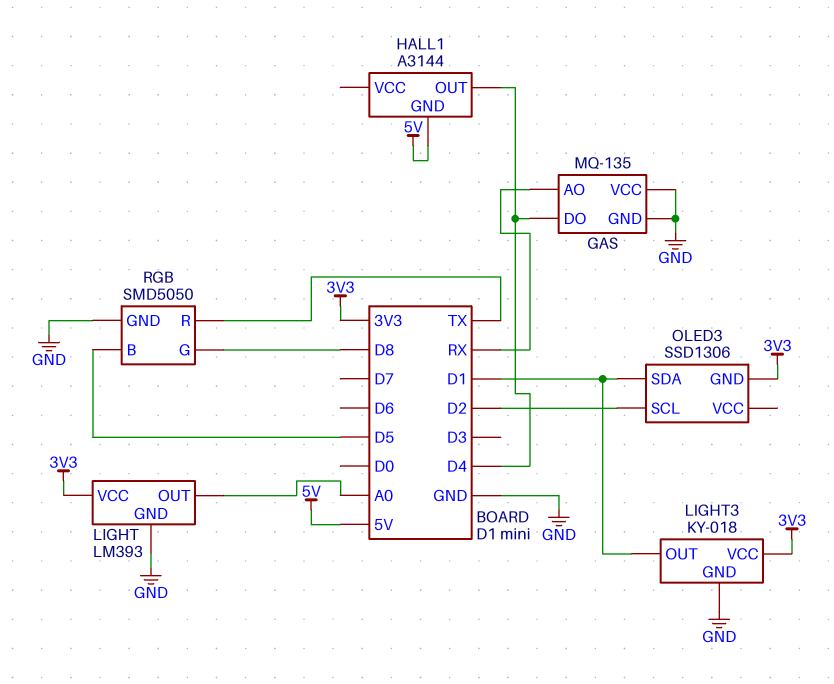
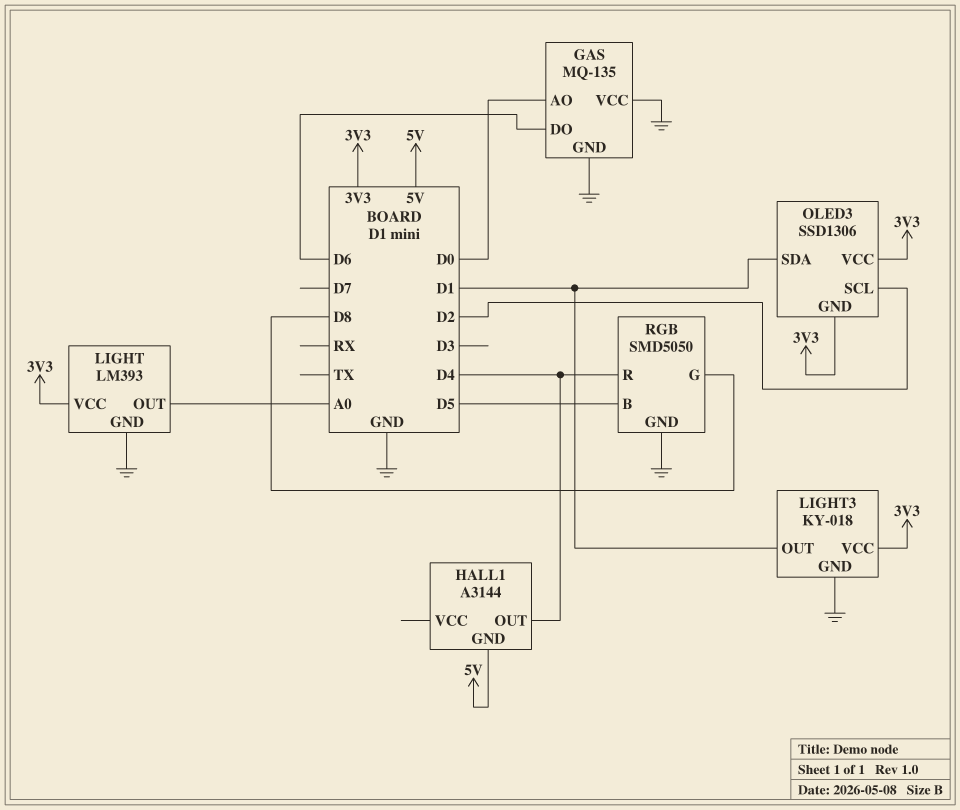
GAS pin AO: RX -> D0
GAS pin DO: D4 -> D6
OLED3 pin VCC: none -> 3V3
RGB pin R: TX -> D4

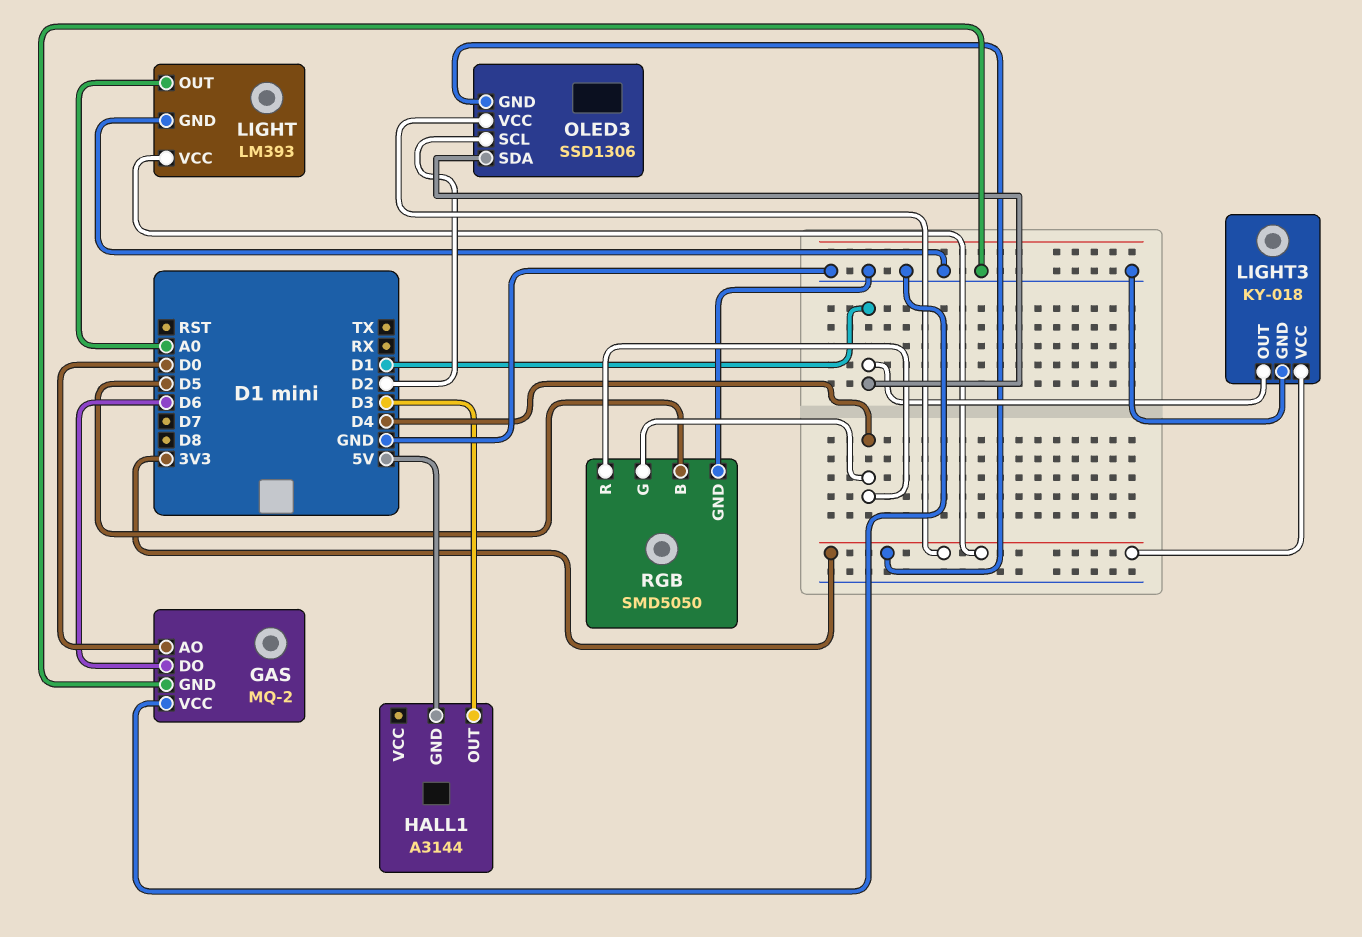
GAS: MQ-135 -> MQ-2
HALL1 pin OUT: D4 -> D3
RGB pin G: D8 -> D4

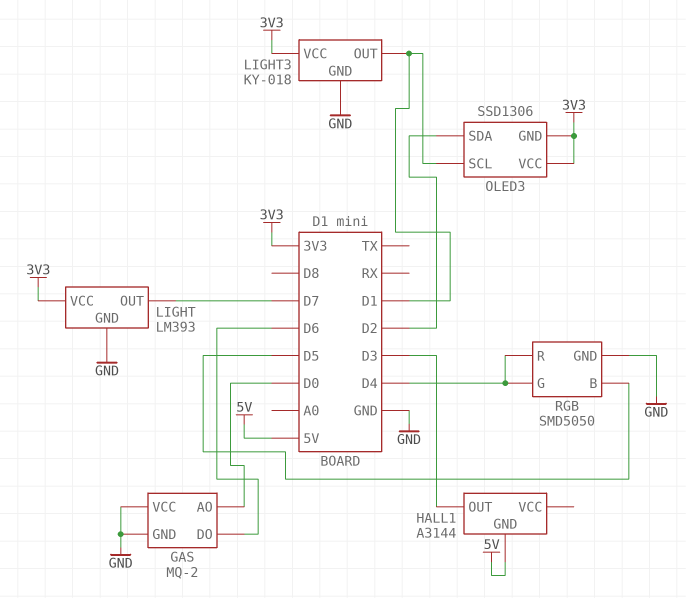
LIGHT pin OUT: A0 -> D7
OLED3 pin SCL: D2 -> D1
OLED3 pin SDA: D1 -> D2

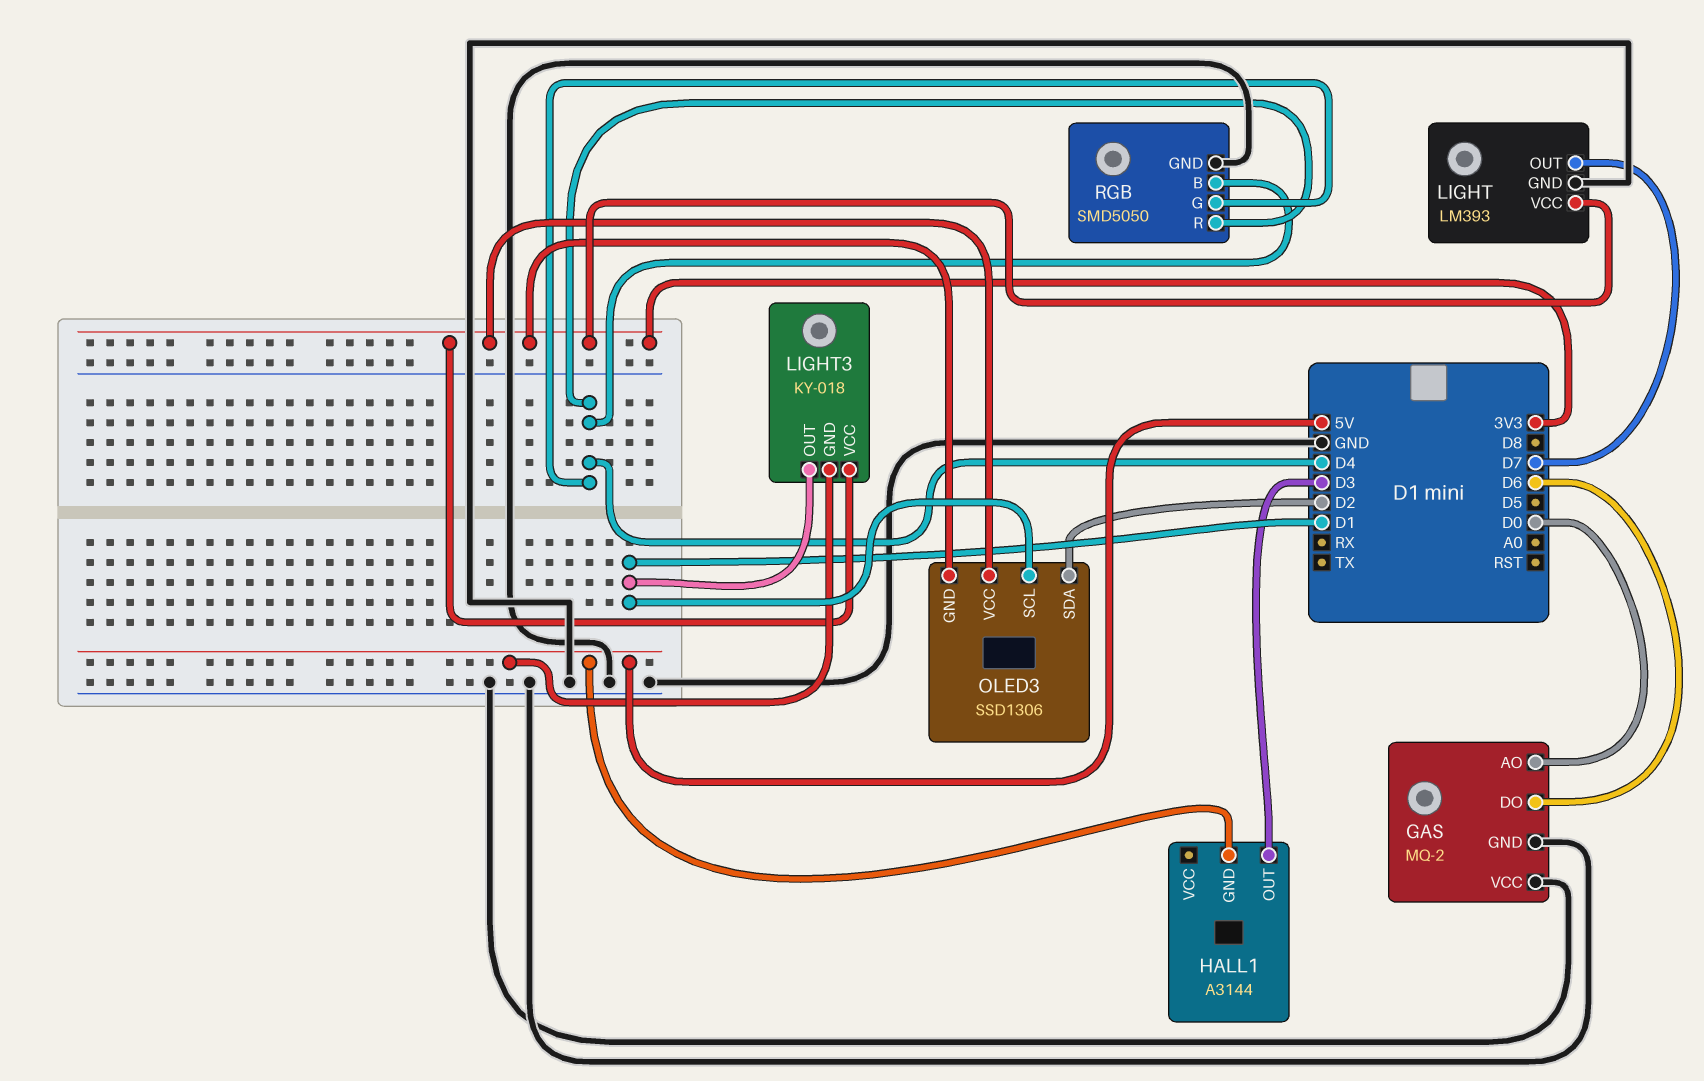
LIGHT3 pin GND: GND -> 5V
RGB pin B: D5 -> D4

